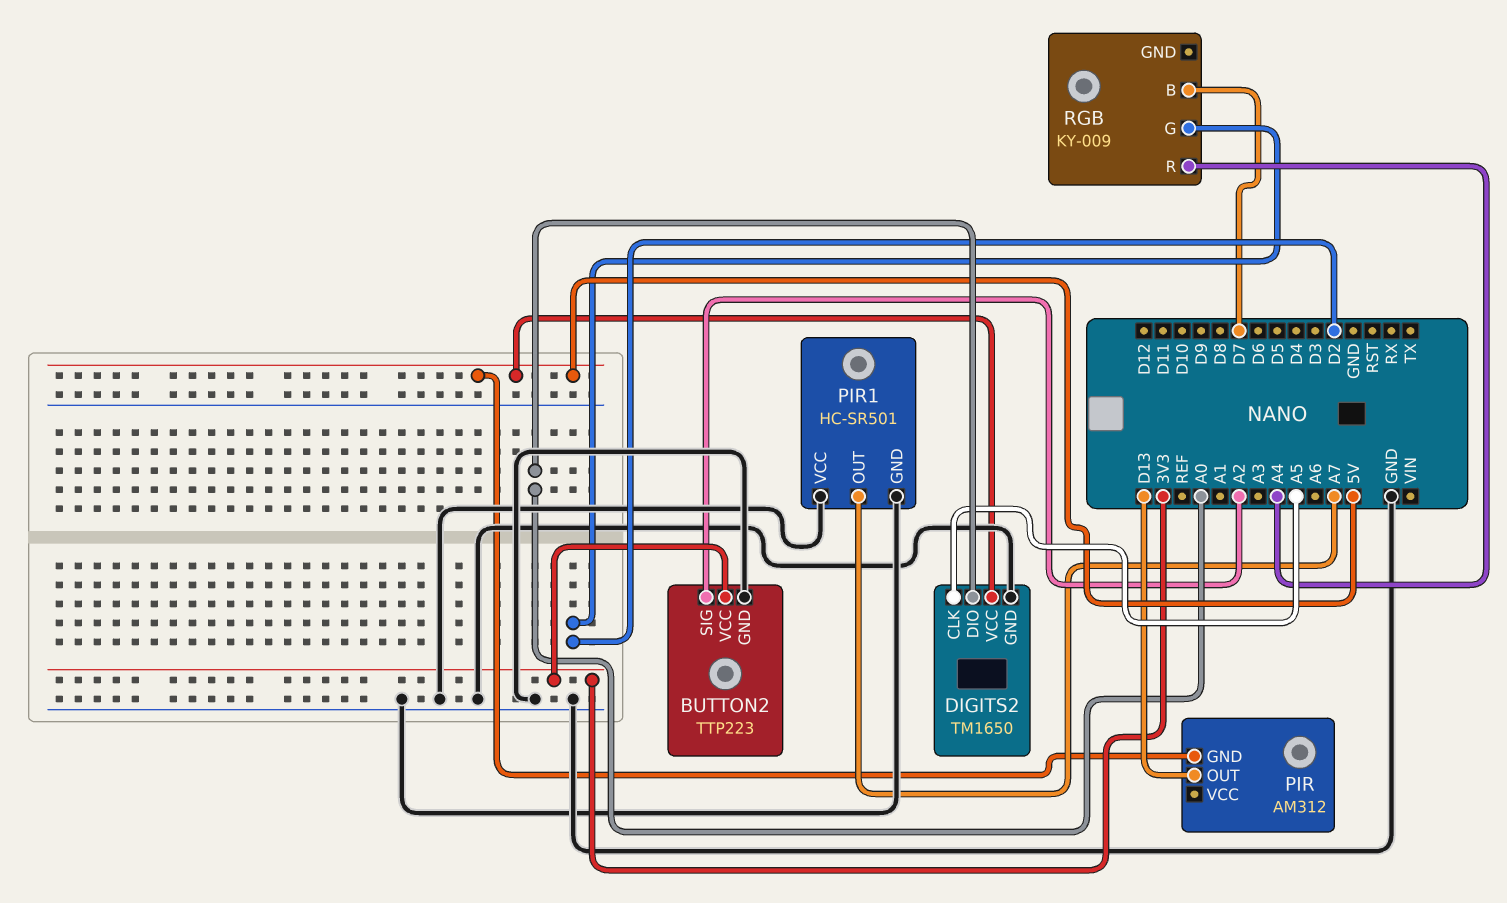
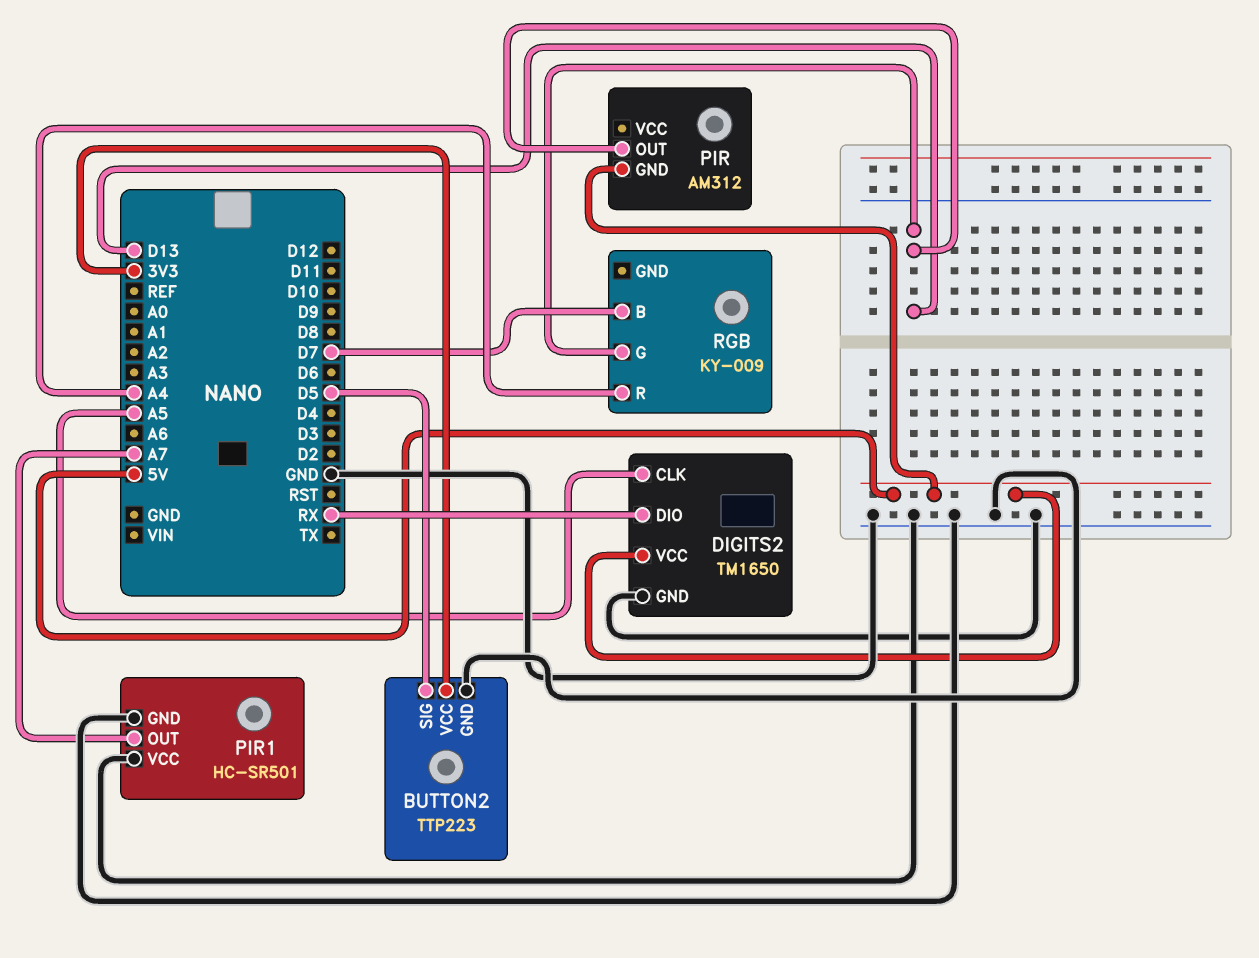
BUTTON2 pin SIG: A2 -> D5
DIGITS2 pin DIO: A0 -> RX
RGB pin G: D2 -> D13

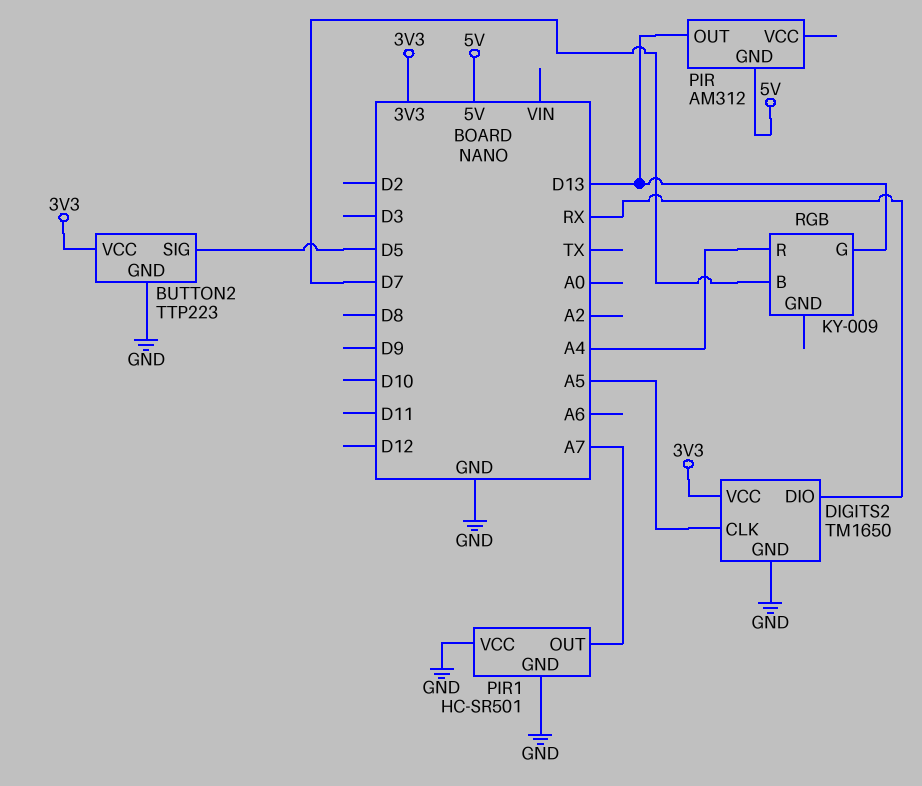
DIGITS2 pin VCC: 5V -> 3V3

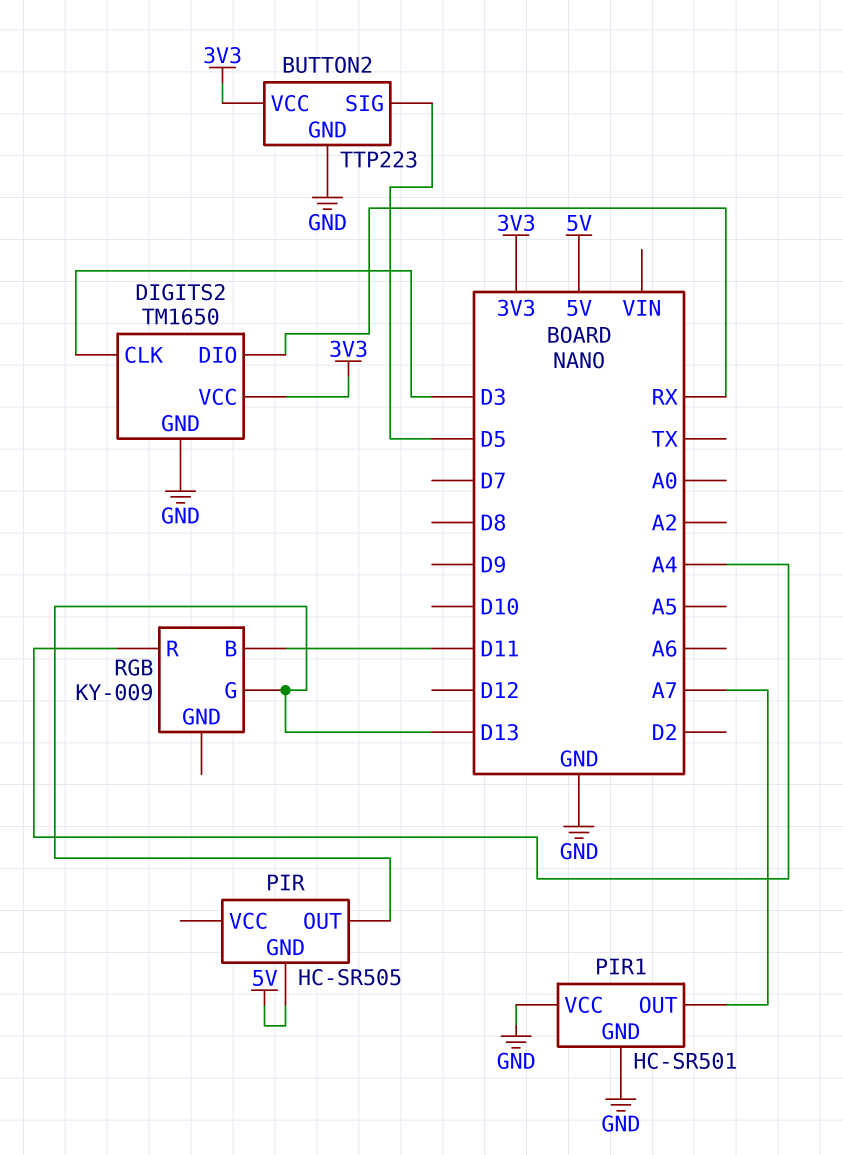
DIGITS2 pin CLK: A5 -> D3
PIR: AM312 -> HC-SR505
RGB pin B: D7 -> D11

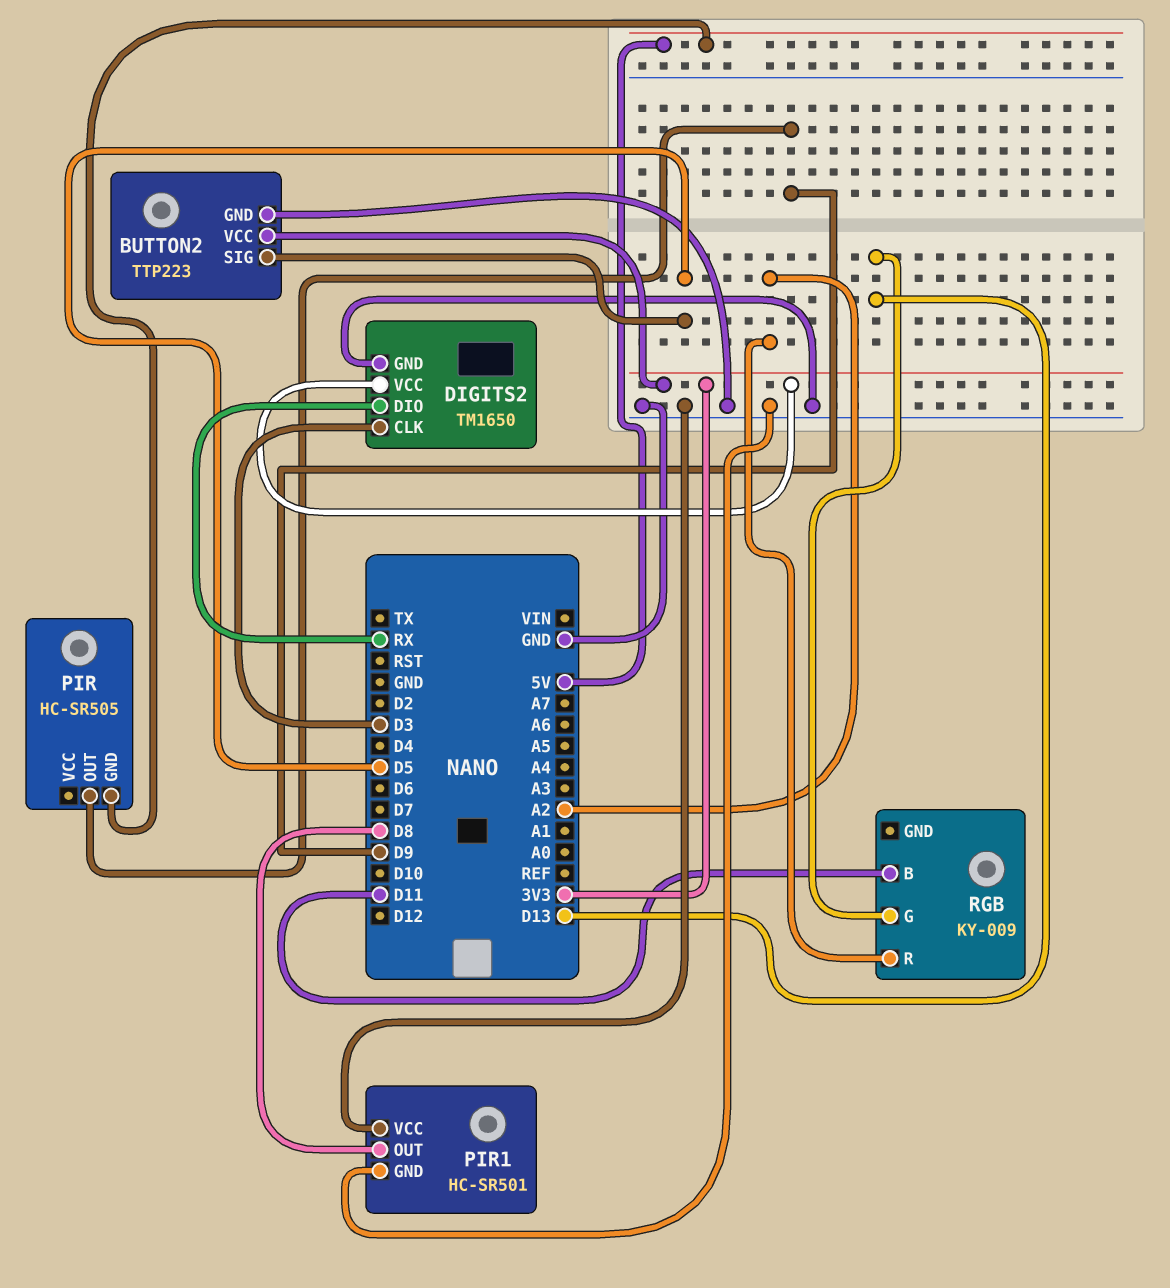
PIR pin OUT: D13 -> D9
PIR1 pin OUT: A7 -> D8
RGB pin R: A4 -> A2

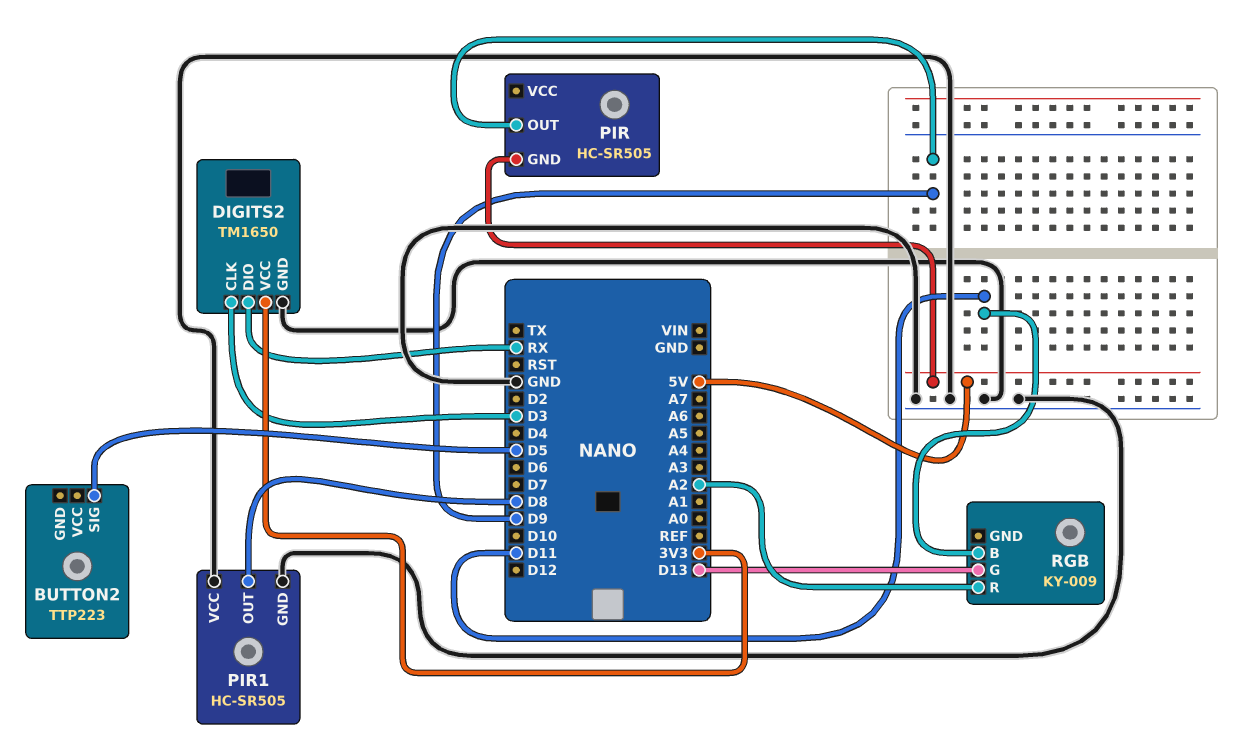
BUTTON2 pin GND: GND -> none
BUTTON2 pin VCC: 3V3 -> none
PIR1: HC-SR501 -> HC-SR505

